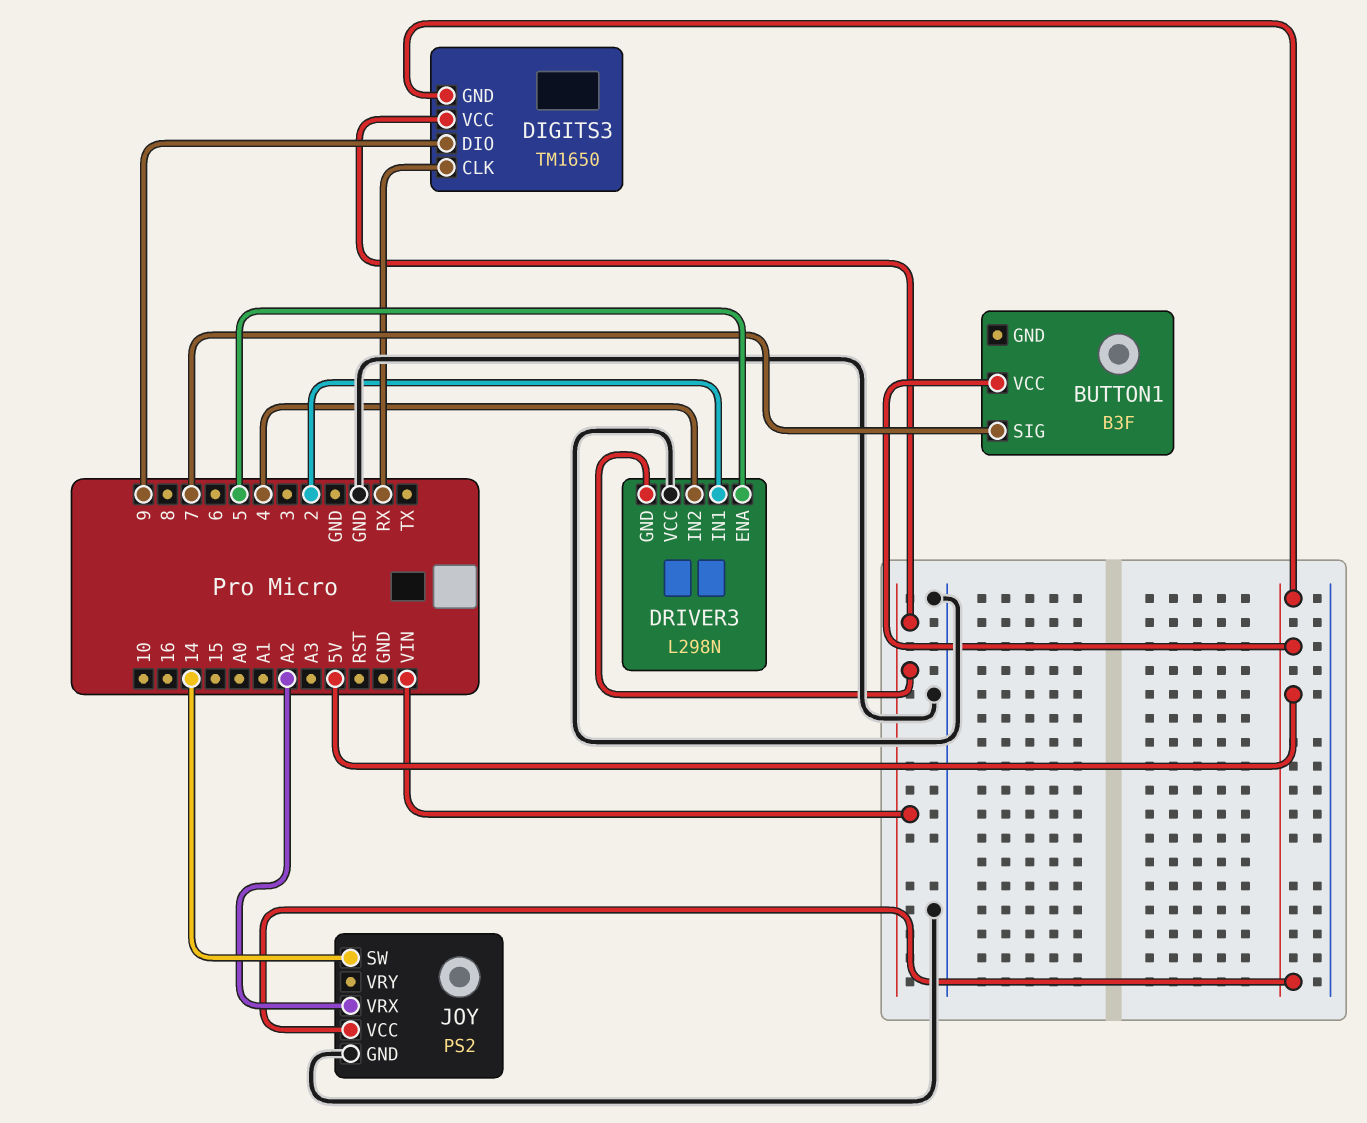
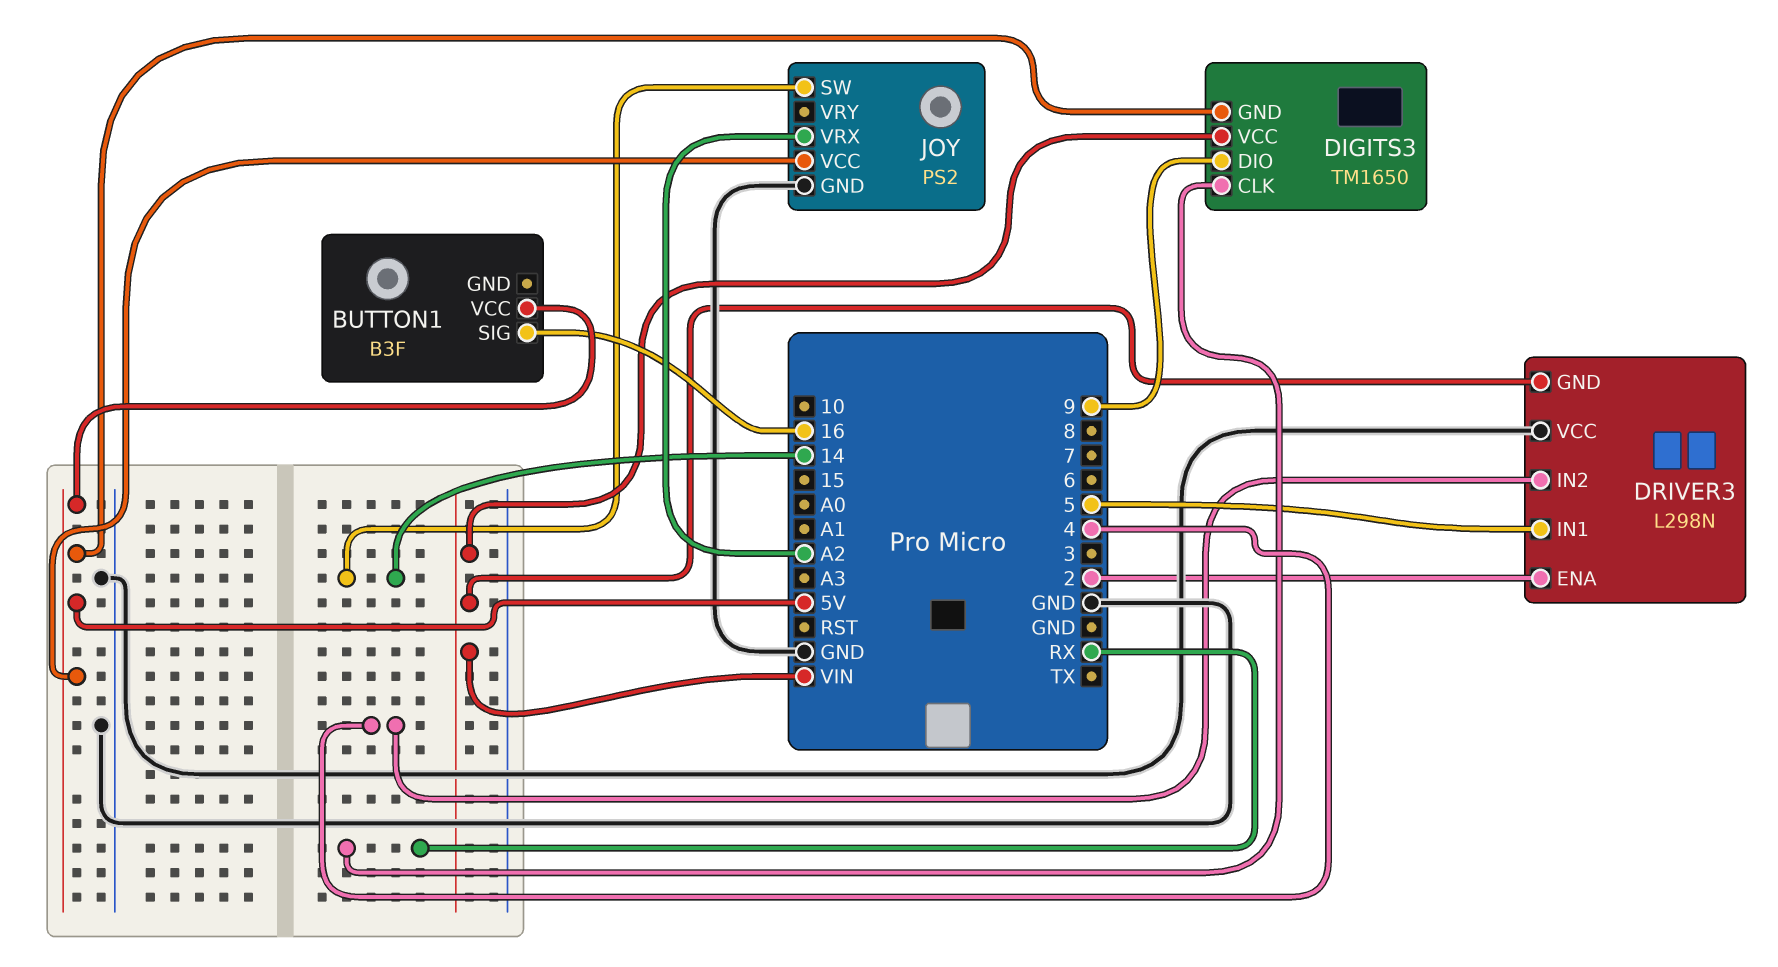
BUTTON1 pin SIG: 7 -> 16
DRIVER3 pin ENA: 5 -> 2
DRIVER3 pin IN1: 2 -> 5

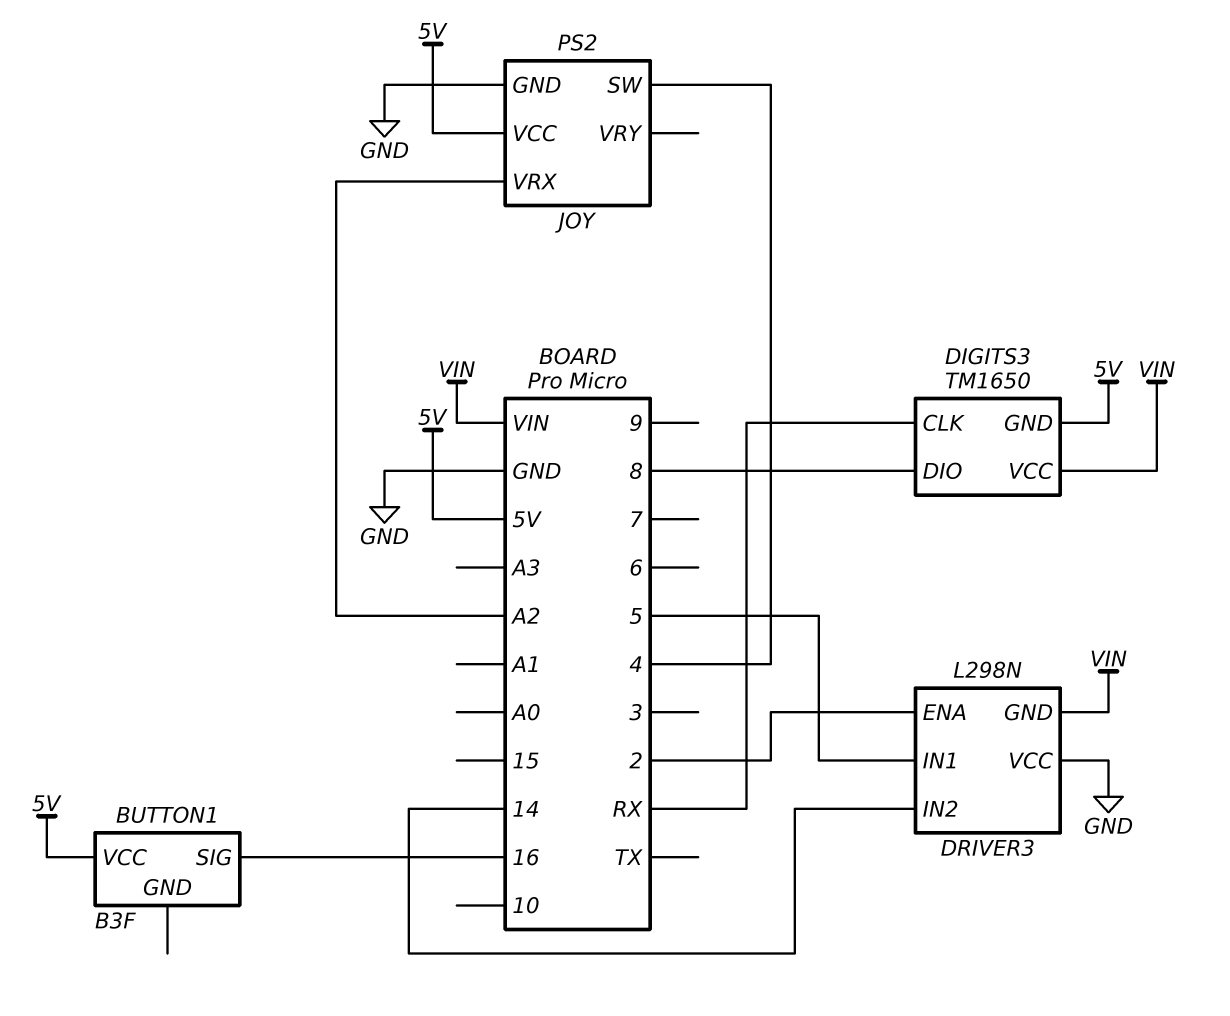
DIGITS3 pin DIO: 9 -> 8
DRIVER3 pin IN2: 4 -> 14
JOY pin SW: 14 -> 4

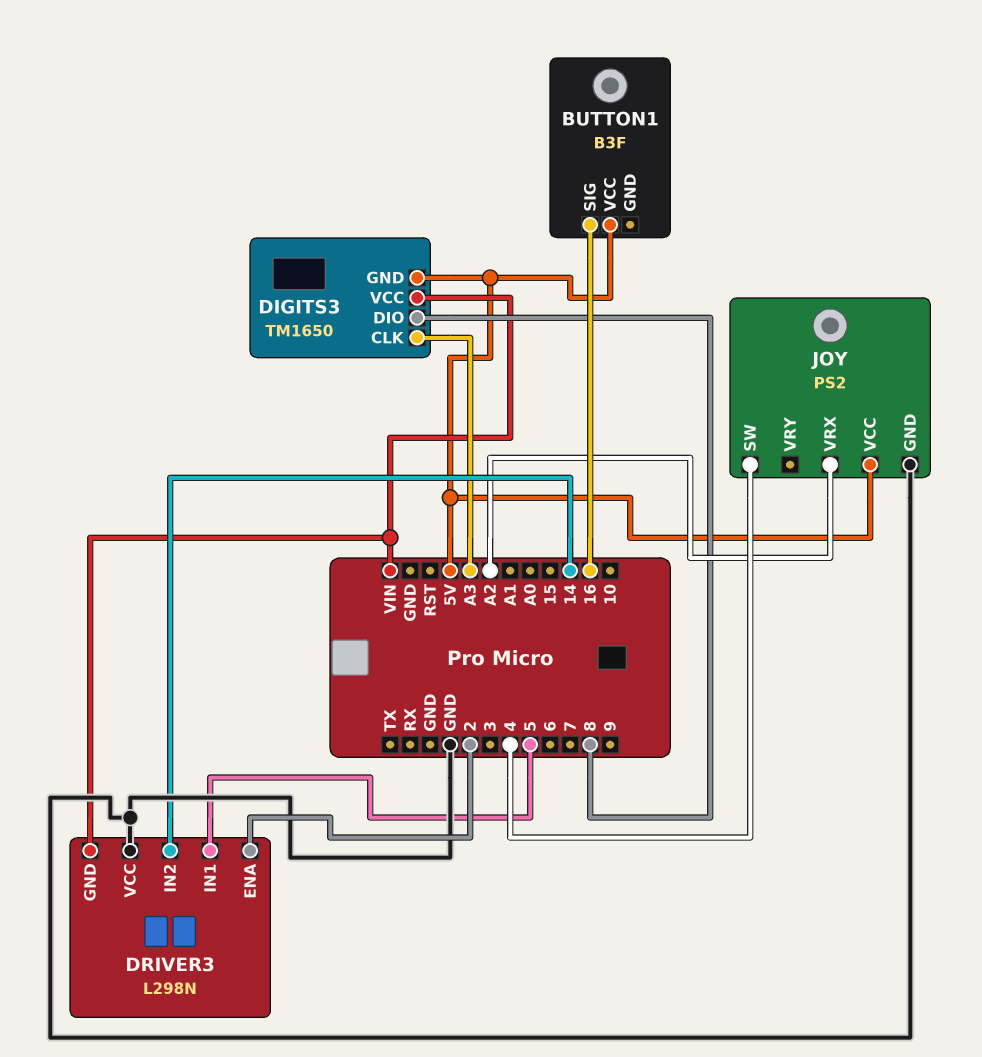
DIGITS3 pin CLK: RX -> A3

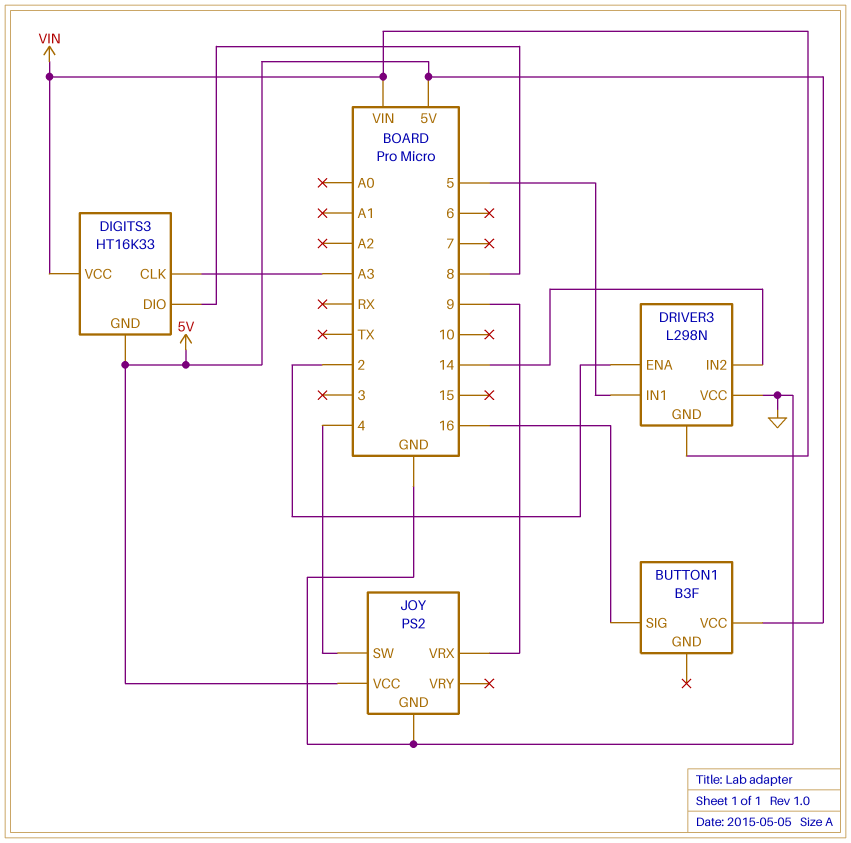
DIGITS3: TM1650 -> HT16K33
JOY pin VRX: A2 -> 9

